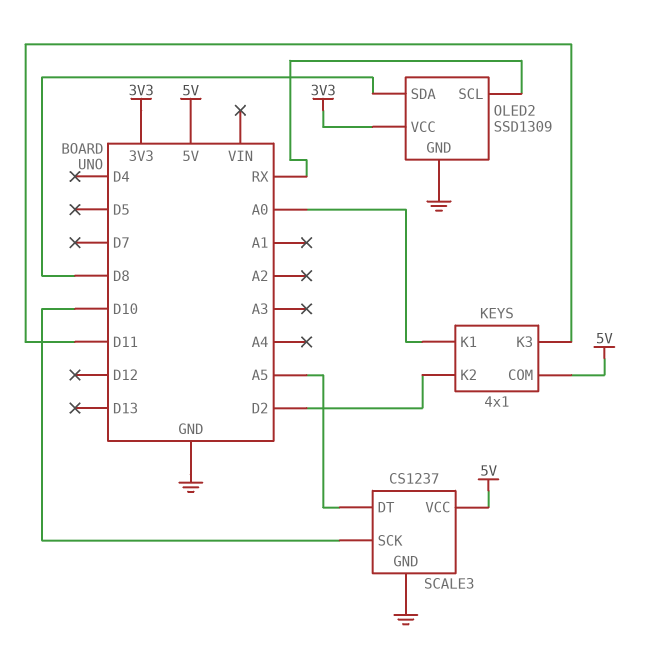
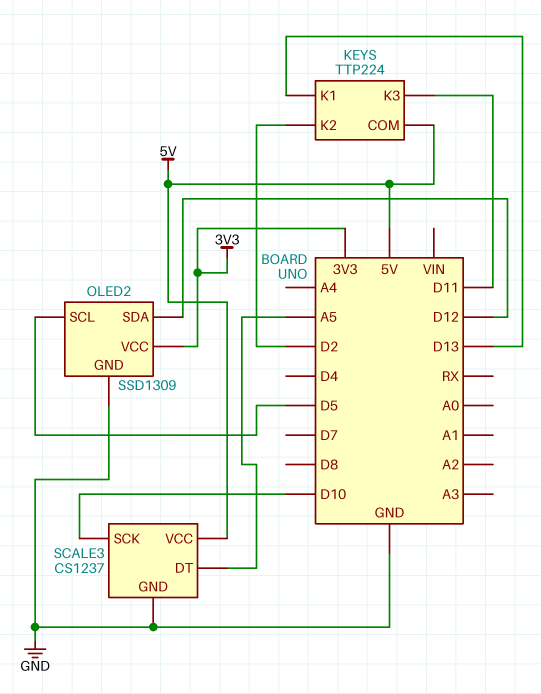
KEYS: 4x1 -> TTP224
KEYS pin K1: A0 -> D13
OLED2 pin SCL: RX -> D5
OLED2 pin SDA: D8 -> D12

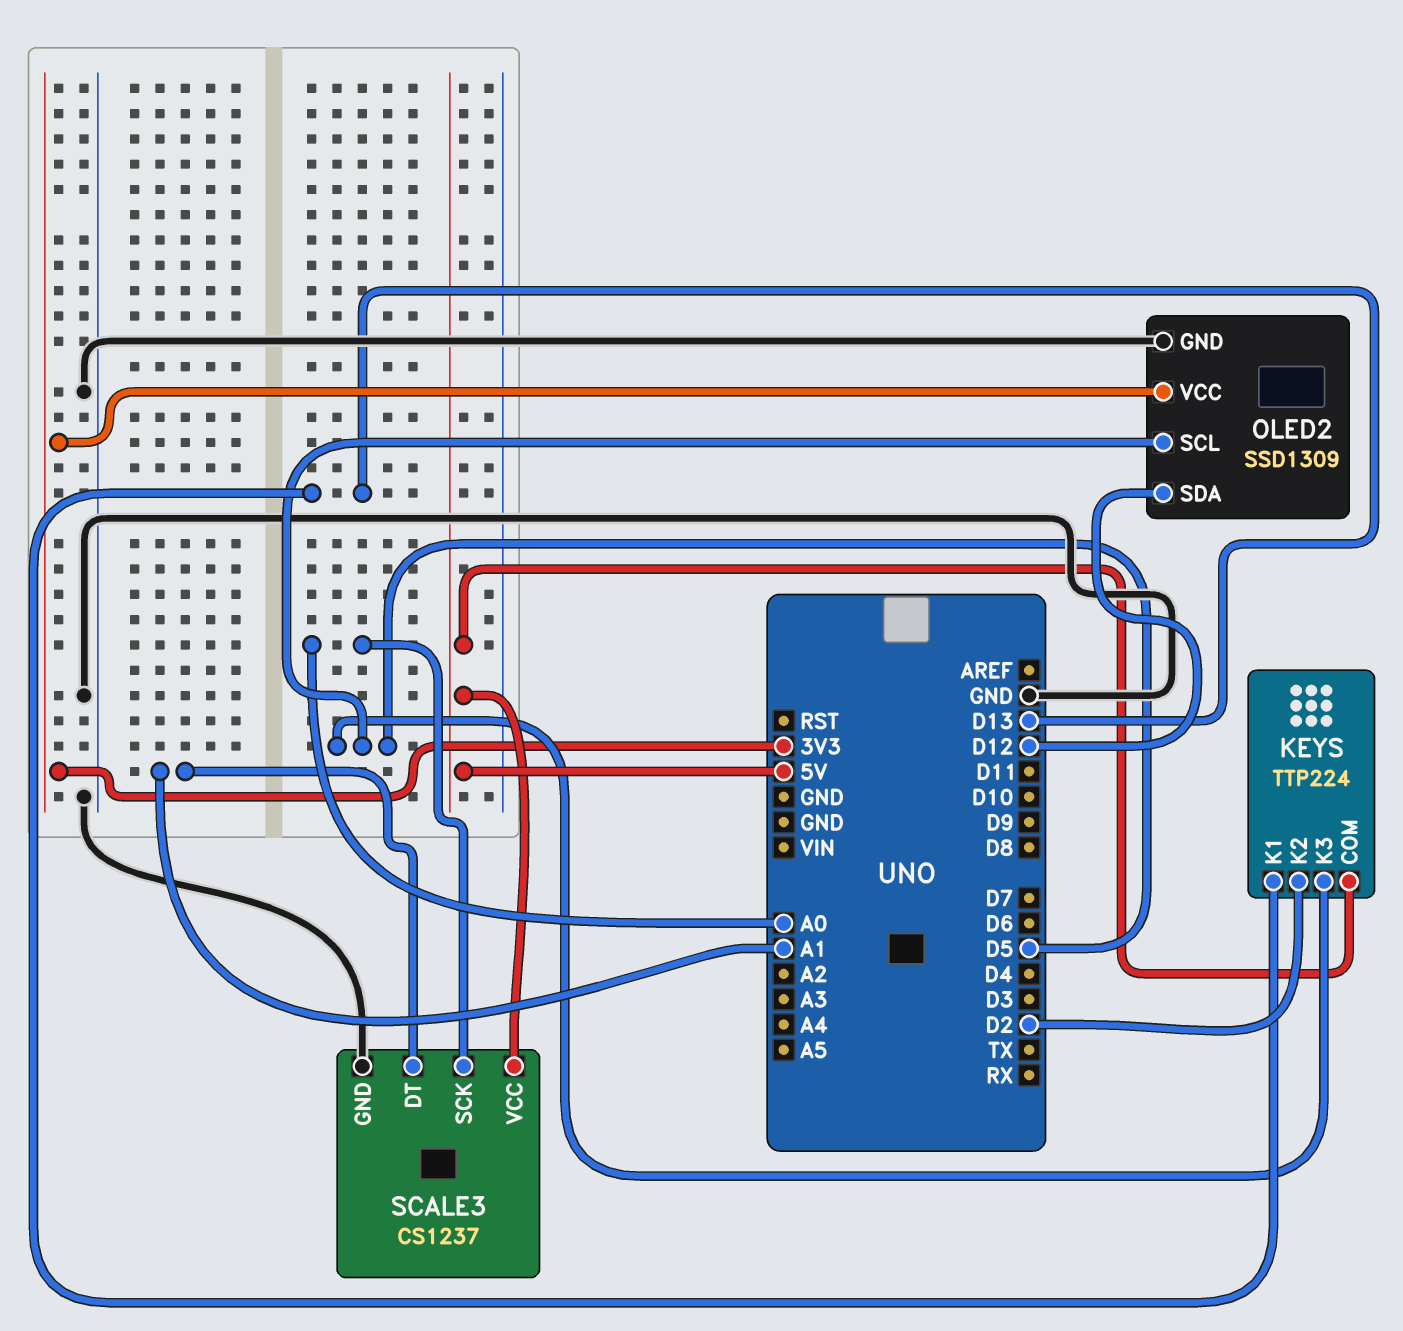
KEYS pin K3: D11 -> D5
SCALE3 pin DT: A5 -> A1
SCALE3 pin SCK: D10 -> A0

